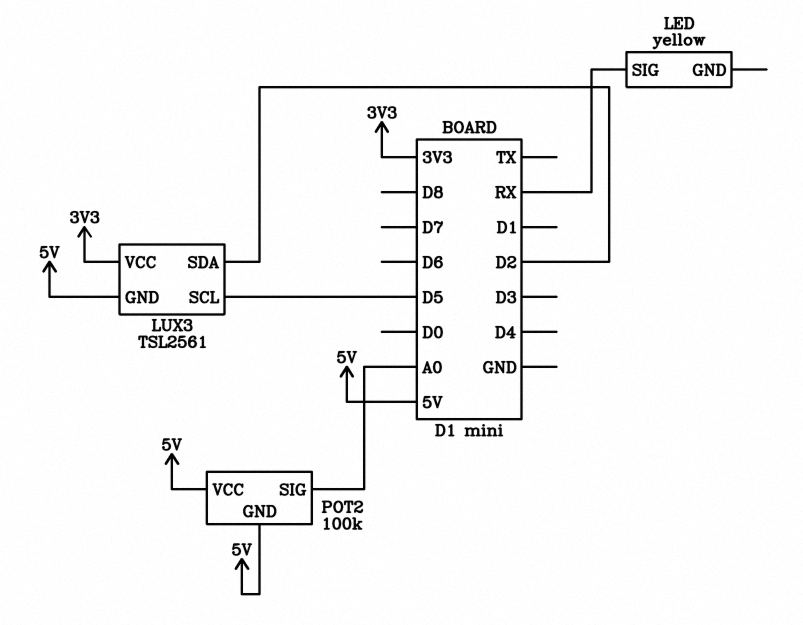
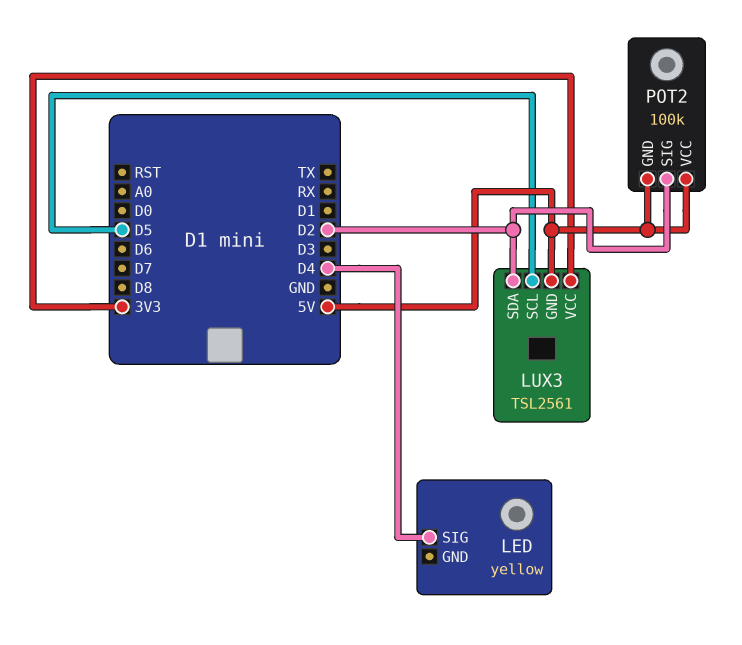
LED pin SIG: RX -> D4
POT2 pin SIG: A0 -> D2

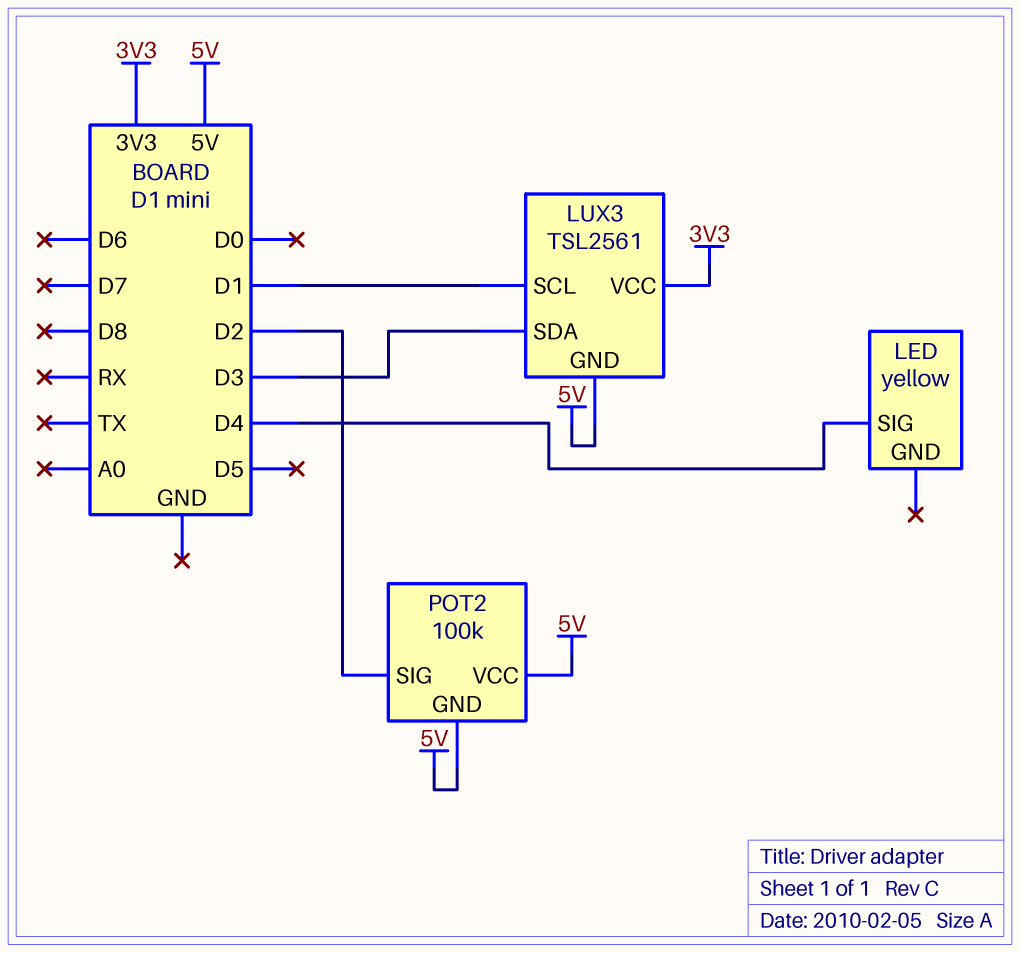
LUX3 pin SCL: D5 -> D1
LUX3 pin SDA: D2 -> D3

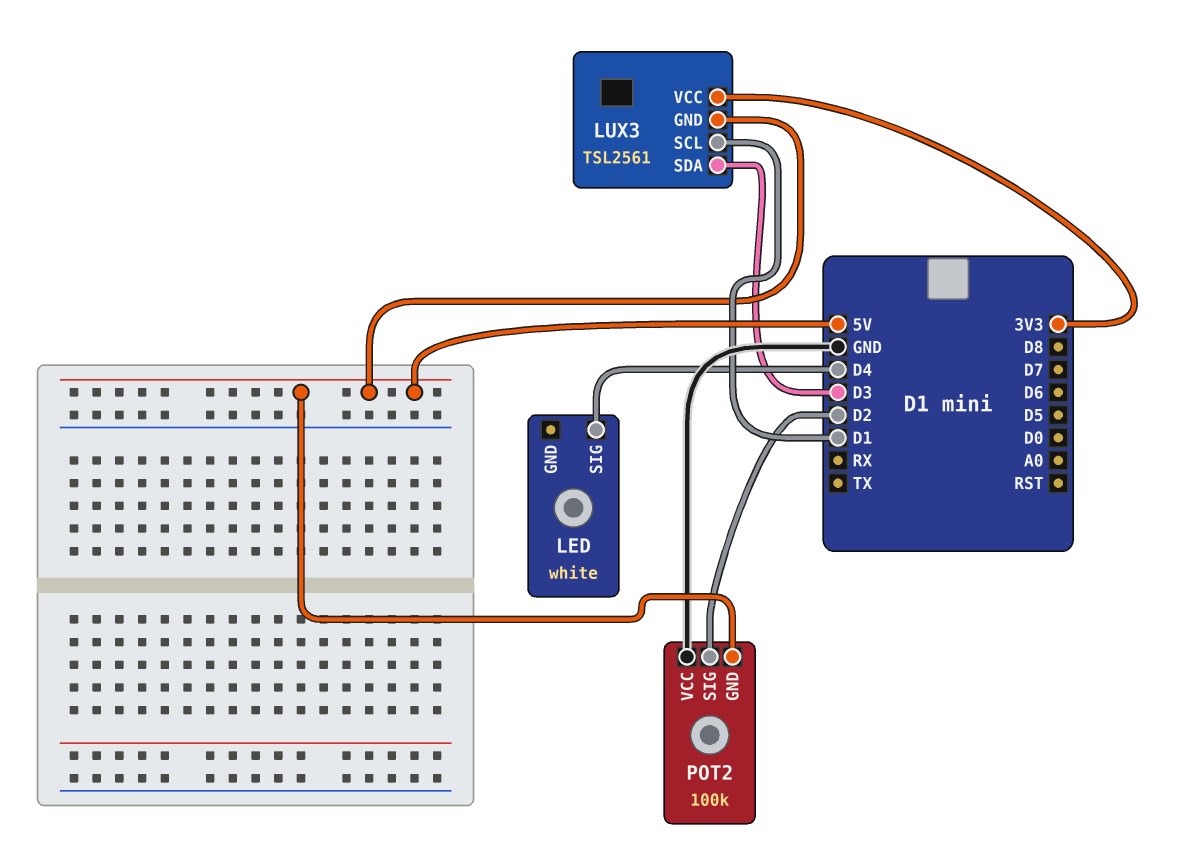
LED: yellow -> white
POT2 pin VCC: 5V -> GND

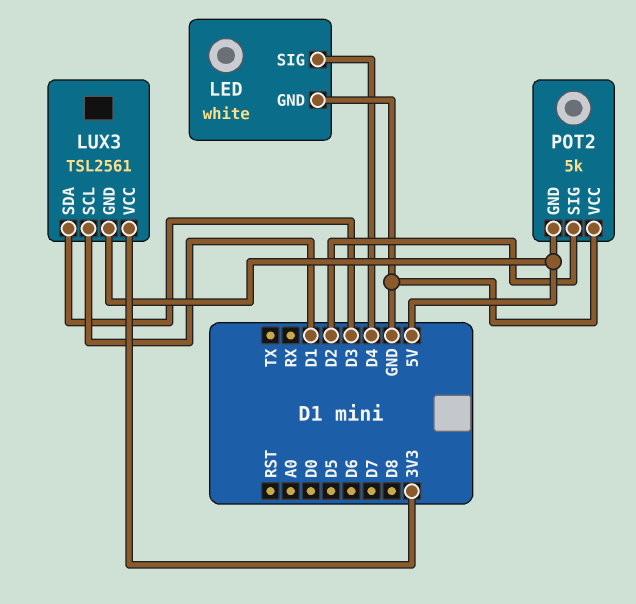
LED pin GND: none -> GND
POT2: 100k -> 5k

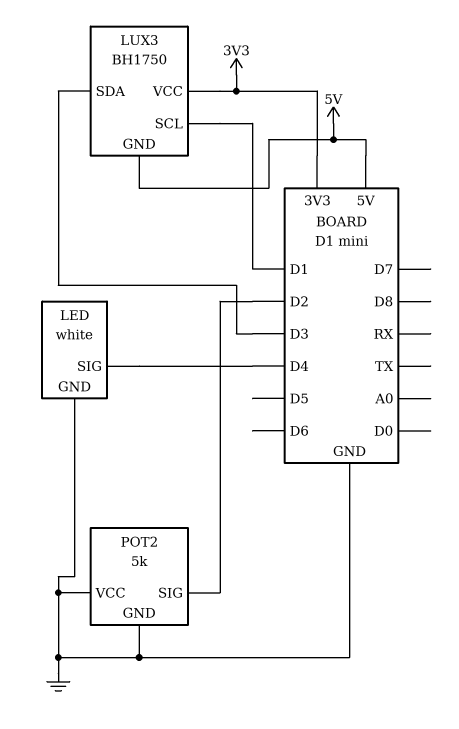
LUX3: TSL2561 -> BH1750
POT2 pin GND: 5V -> GND

